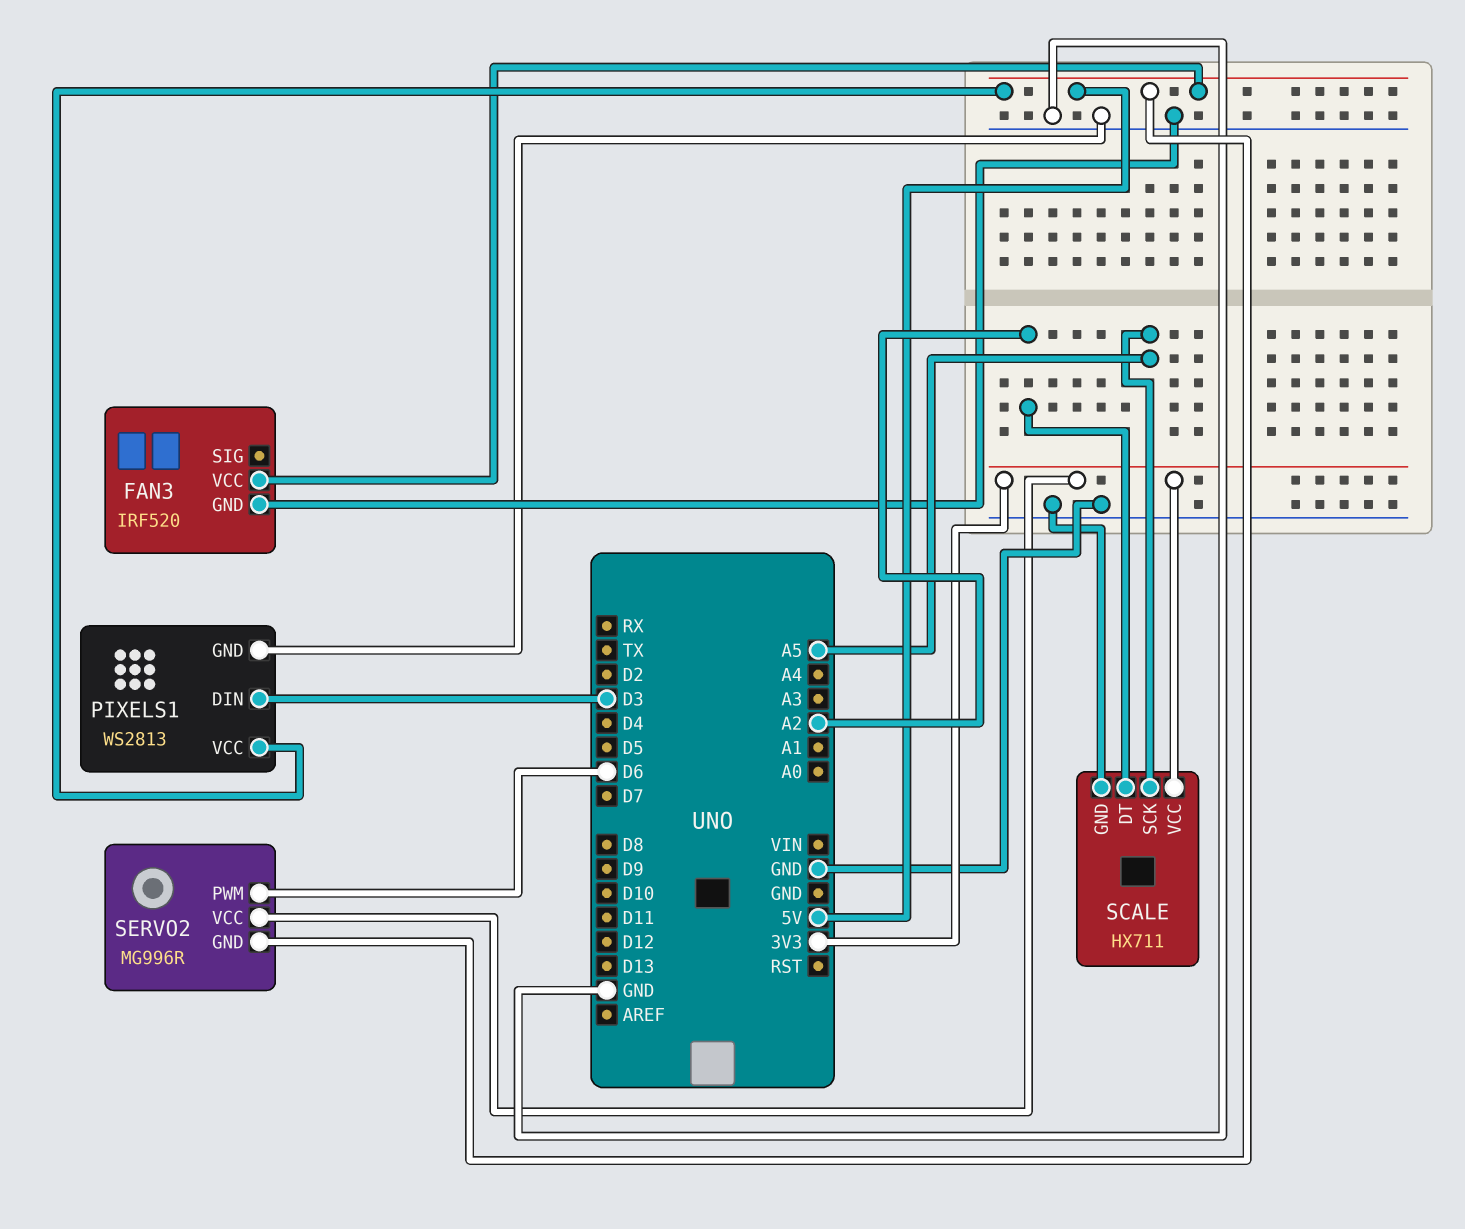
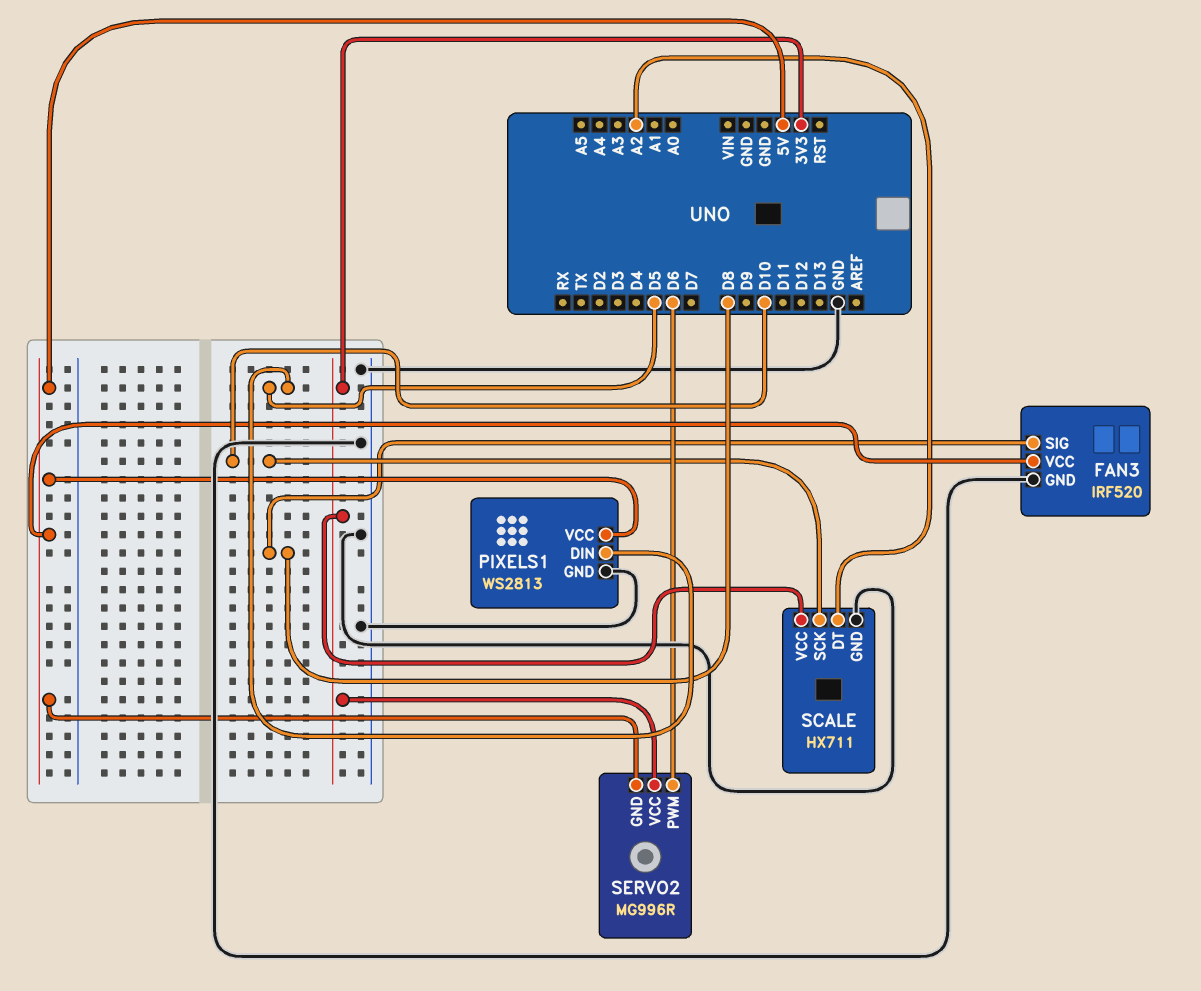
FAN3 pin SIG: none -> D8
PIXELS1 pin DIN: D3 -> D5
SCALE pin SCK: A5 -> D10

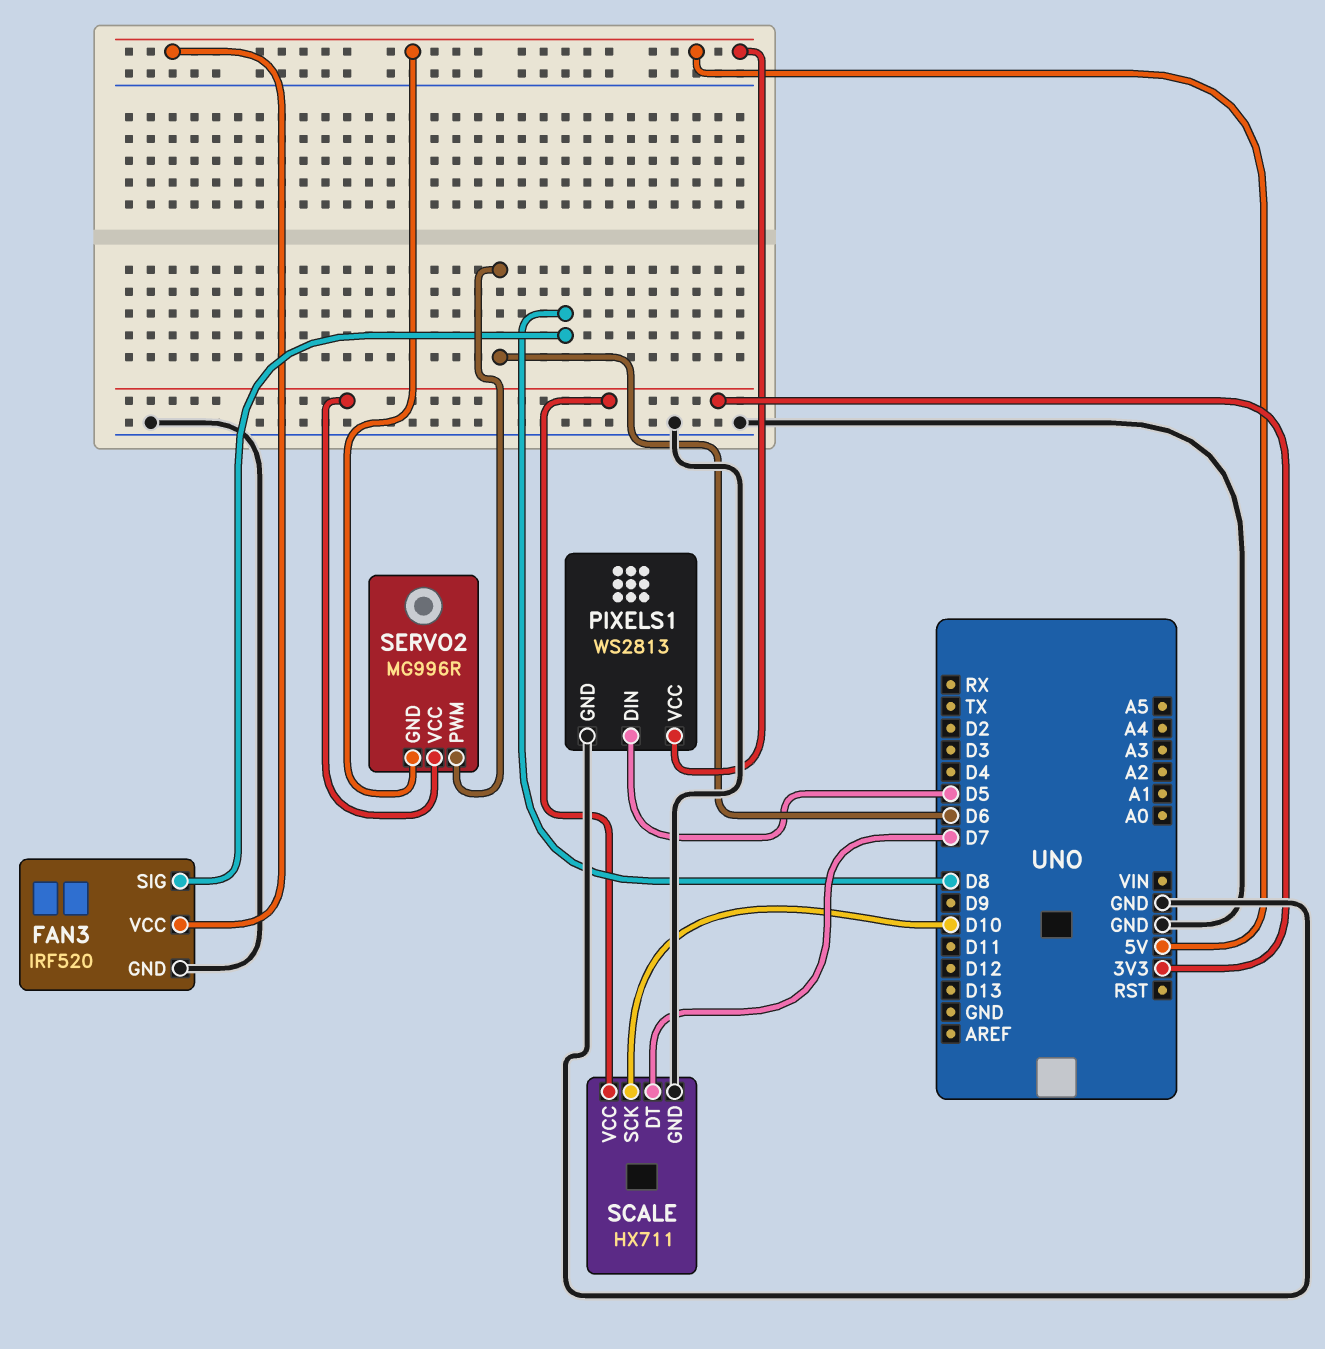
SCALE pin DT: A2 -> D7

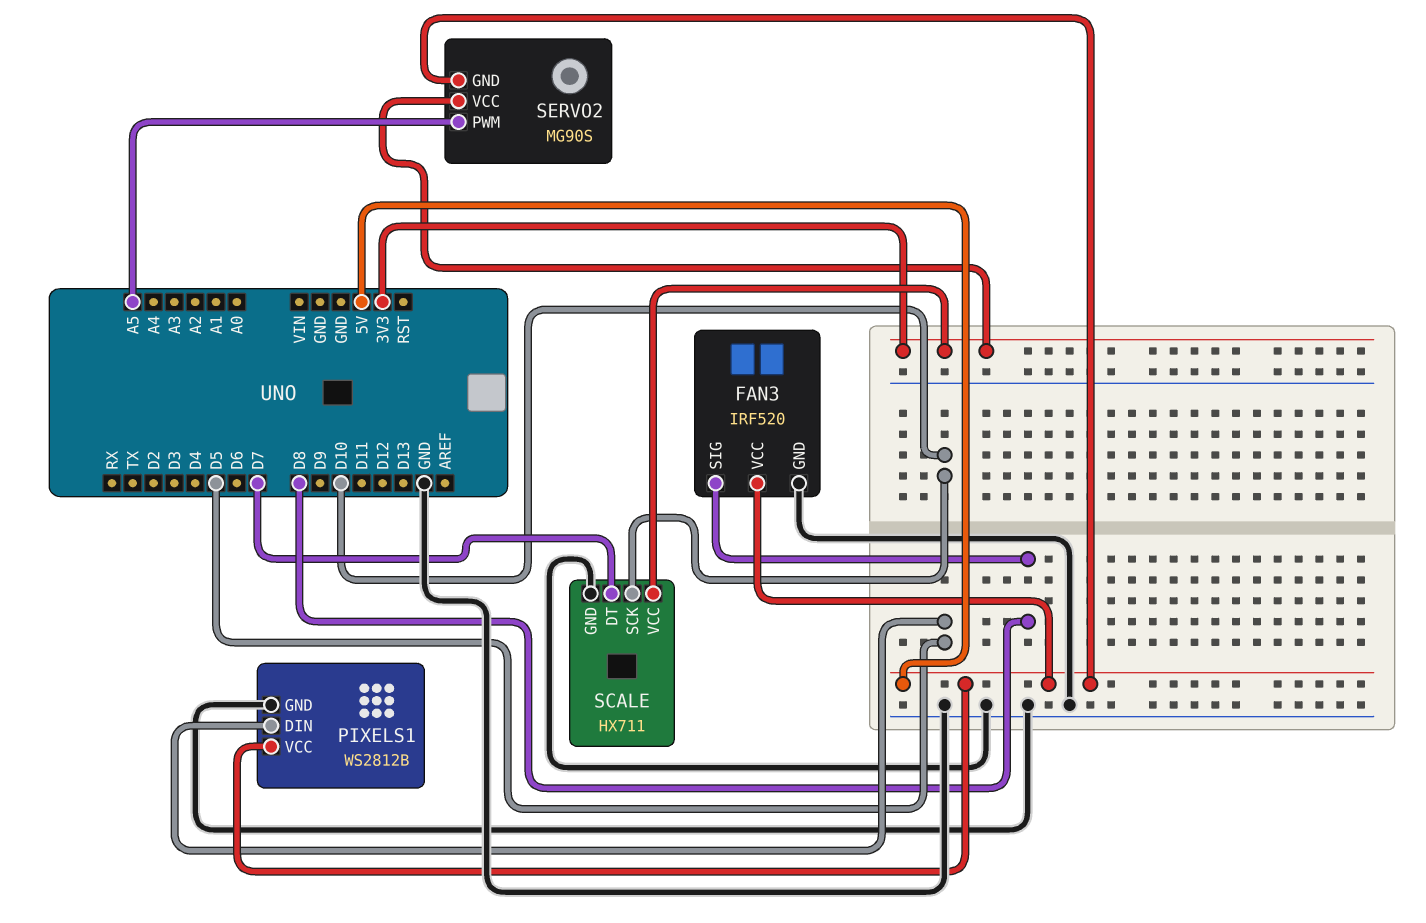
PIXELS1: WS2813 -> WS2812B
SERVO2: MG996R -> MG90S
SERVO2 pin PWM: D6 -> A5

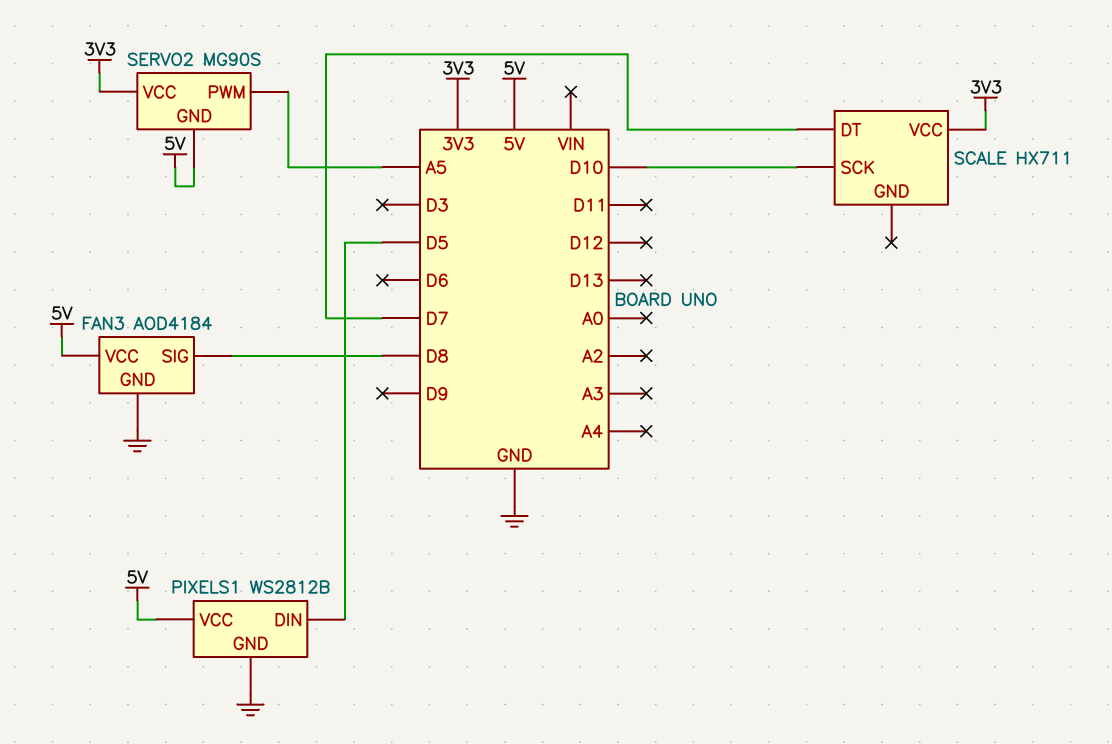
FAN3: IRF520 -> AOD4184
SCALE pin GND: GND -> none

